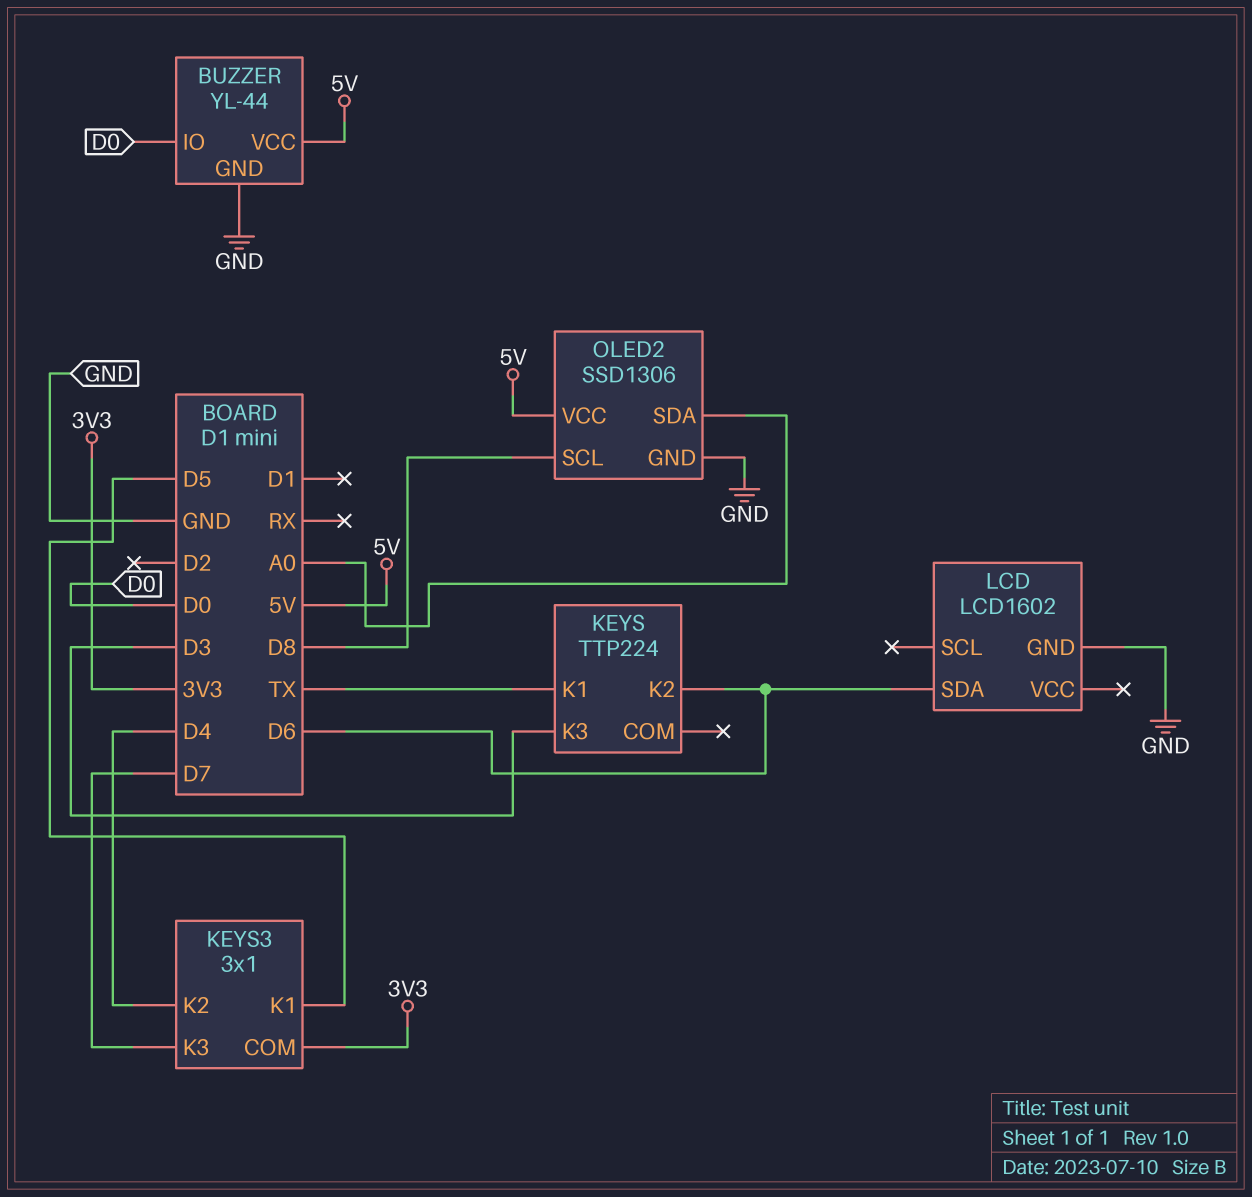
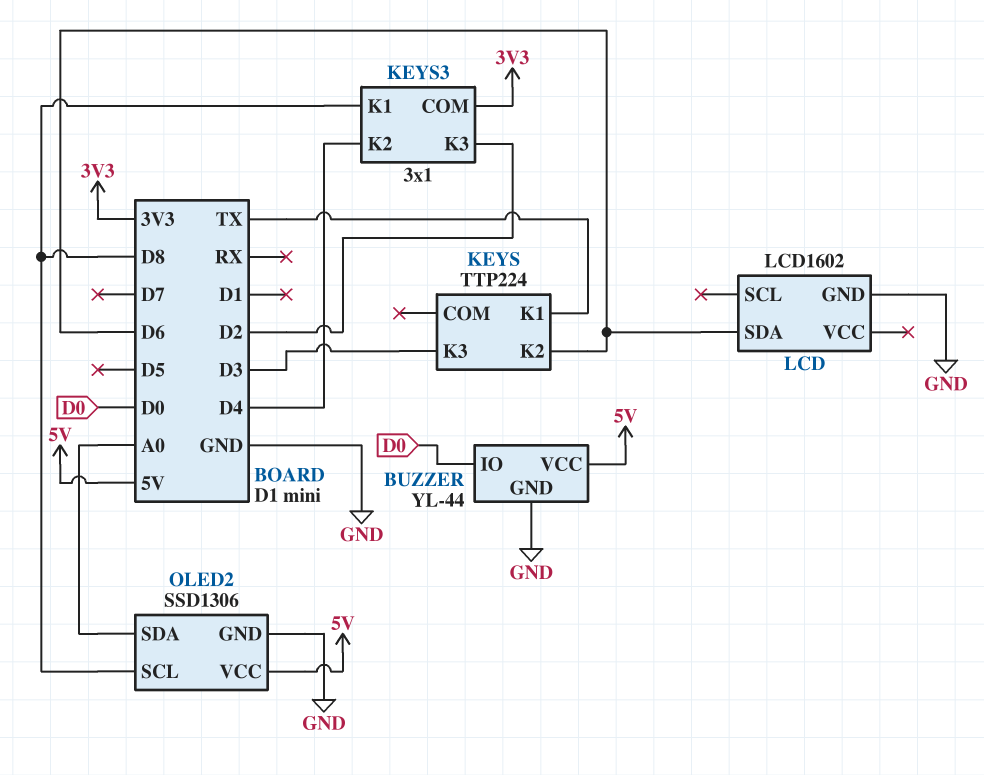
KEYS3 pin K1: D5 -> D8
KEYS3 pin K3: D7 -> D2

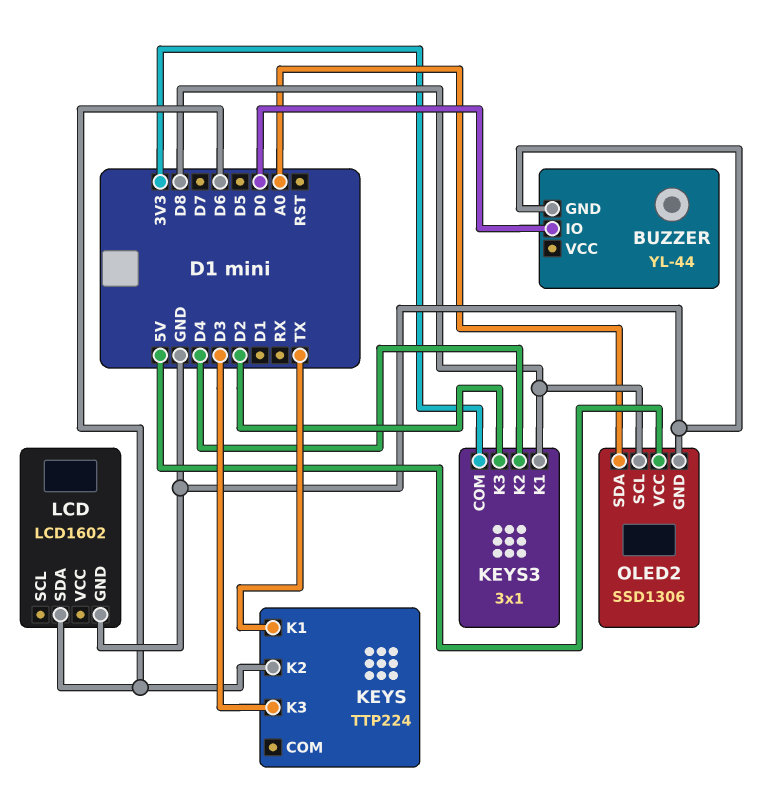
BUZZER pin VCC: 5V -> none

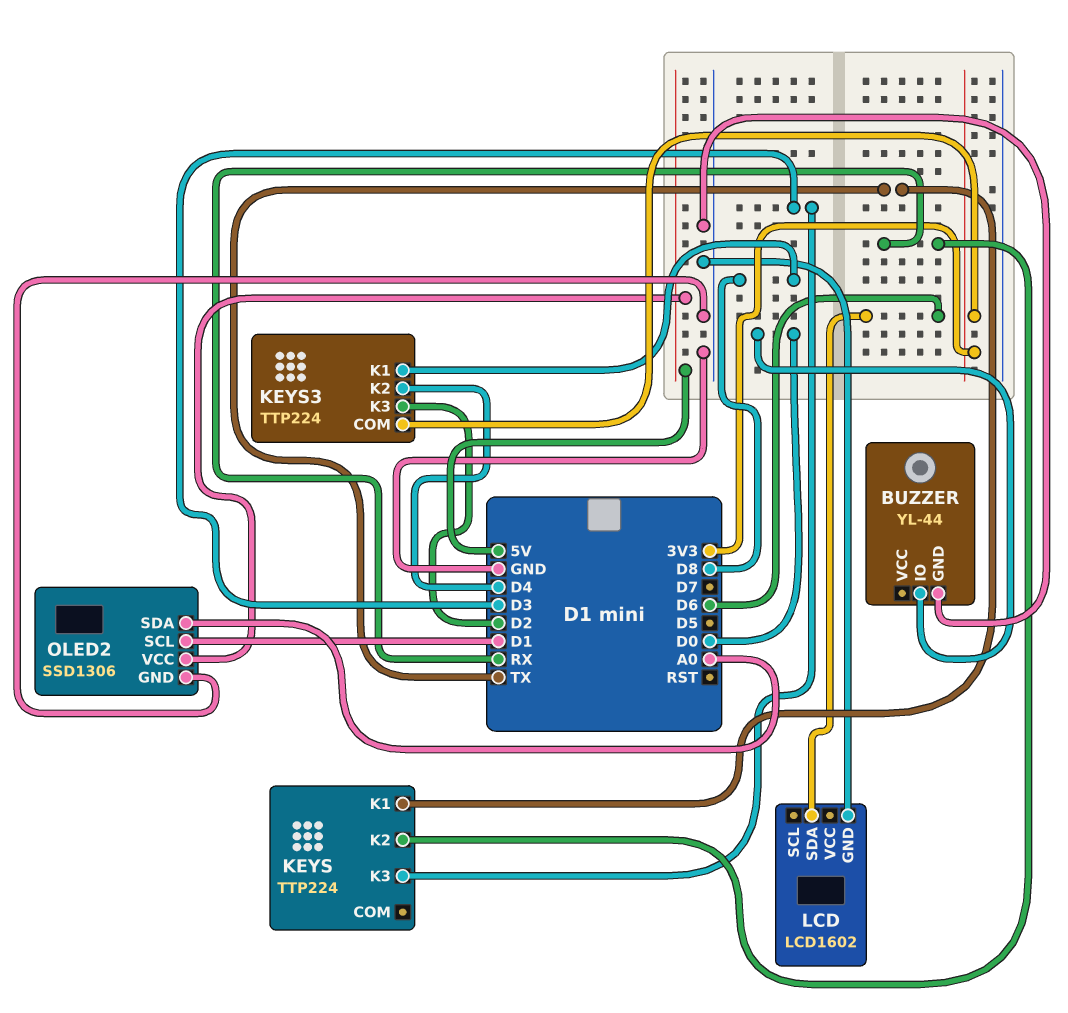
KEYS pin K2: D6 -> RX
KEYS3: 3x1 -> TTP224
OLED2 pin SCL: D8 -> D1

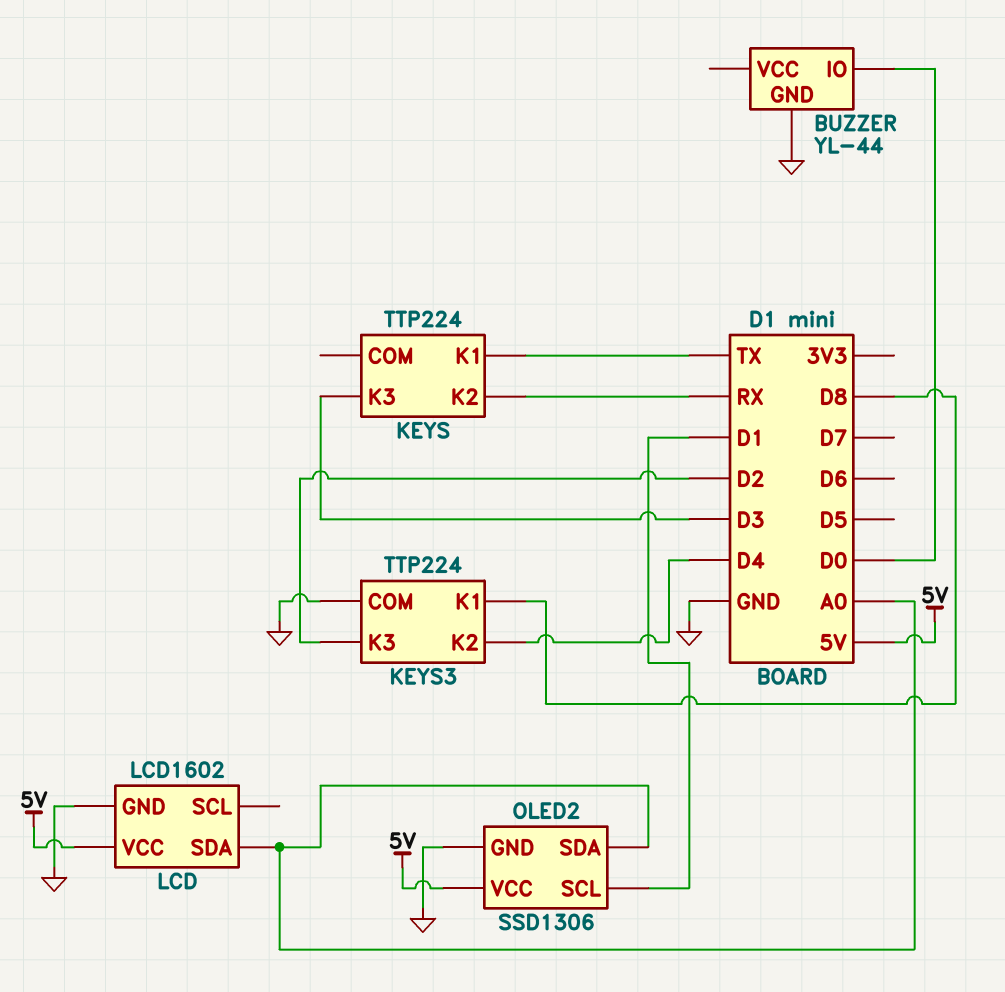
KEYS3 pin COM: 3V3 -> GND
LCD pin SDA: D6 -> A0
LCD pin VCC: none -> 5V

